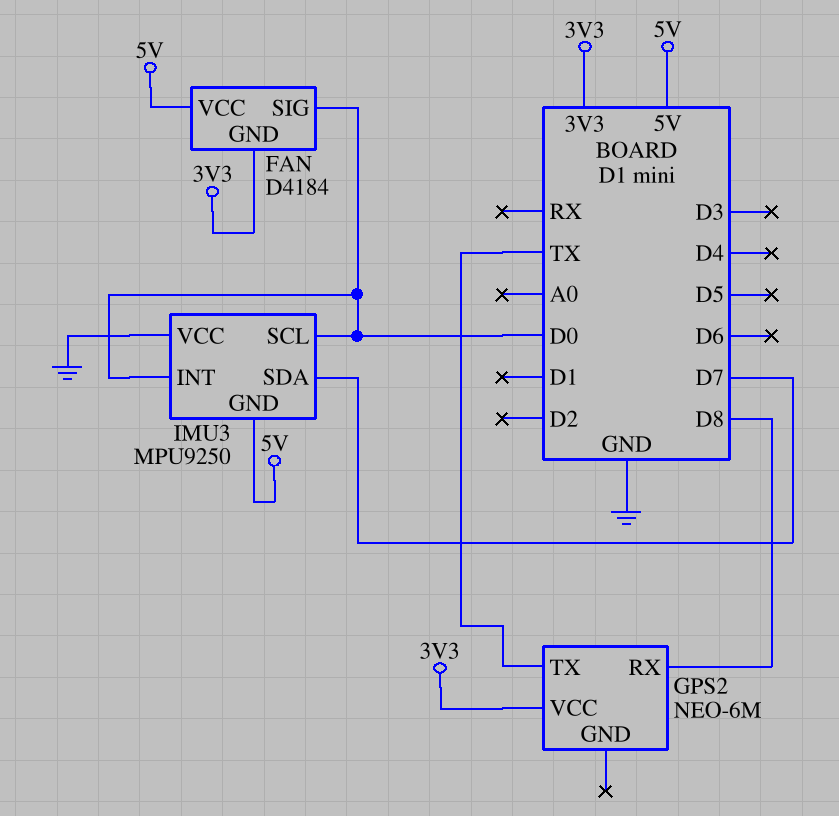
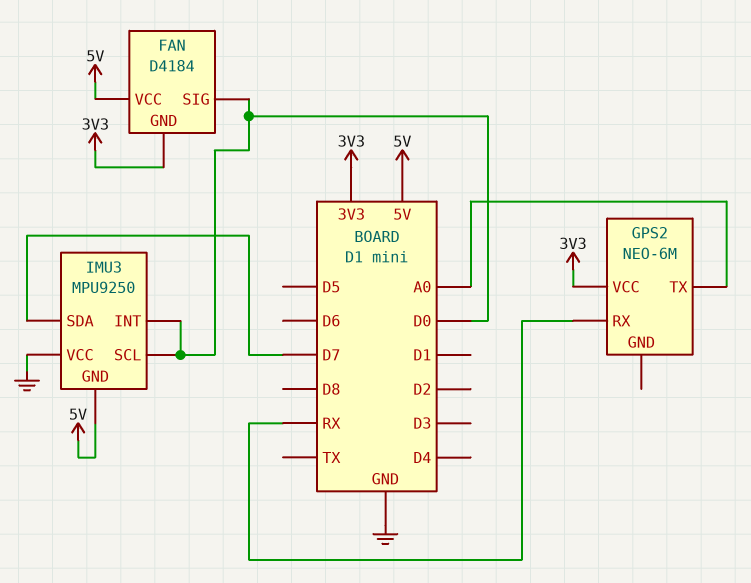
GPS2 pin RX: D8 -> RX
GPS2 pin TX: TX -> A0

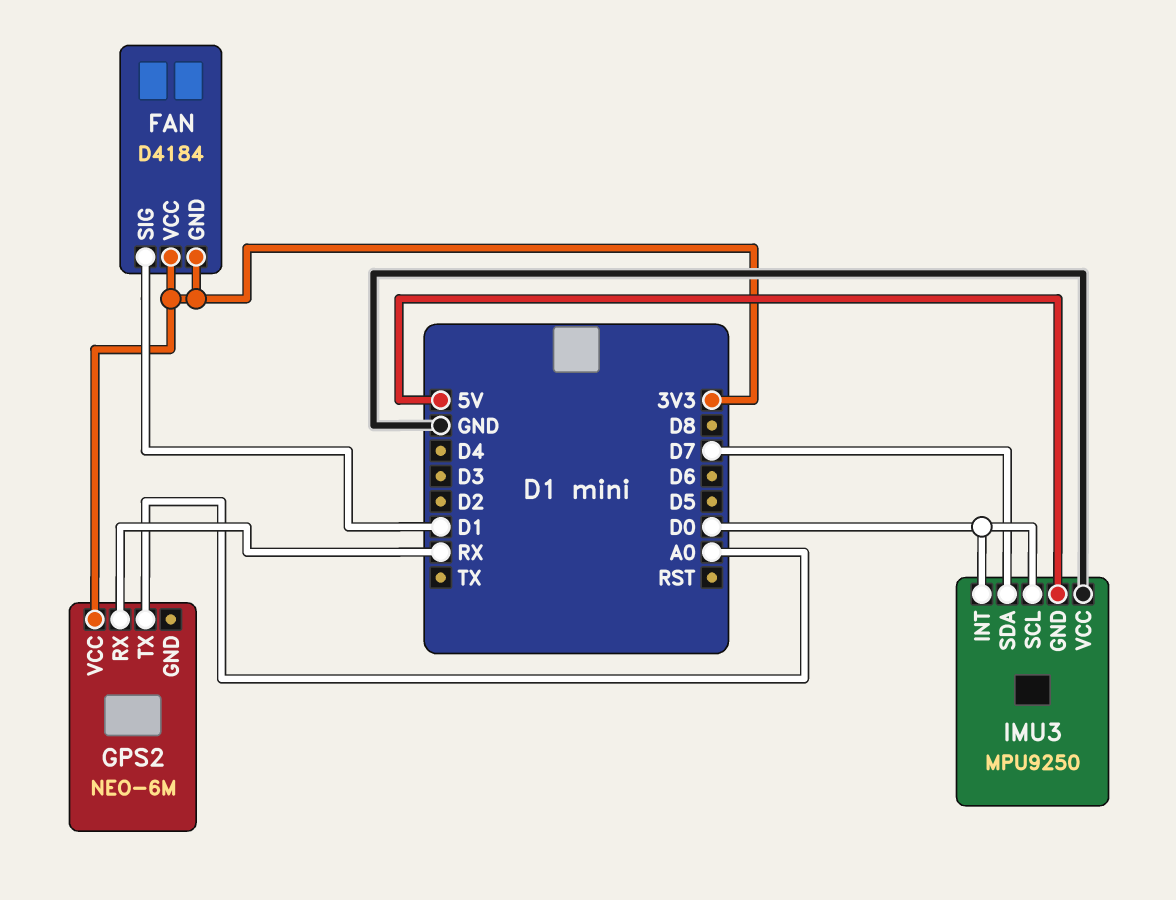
FAN pin SIG: D0 -> D1
FAN pin VCC: 5V -> 3V3

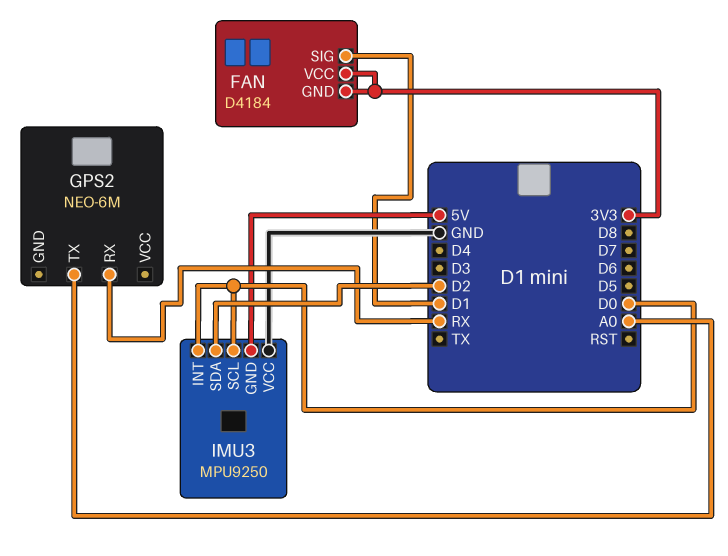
GPS2 pin VCC: 3V3 -> none
IMU3 pin SDA: D7 -> D2

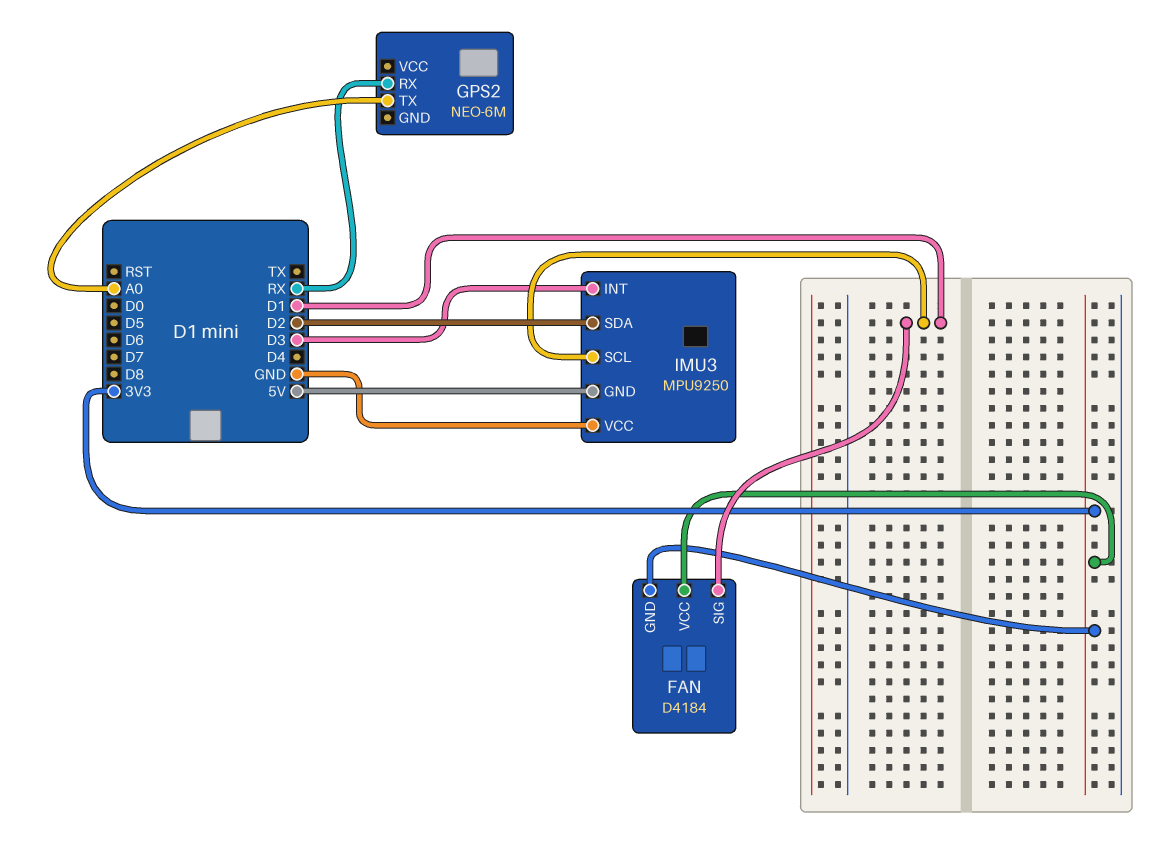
IMU3 pin INT: D0 -> D3
IMU3 pin SCL: D0 -> D1

